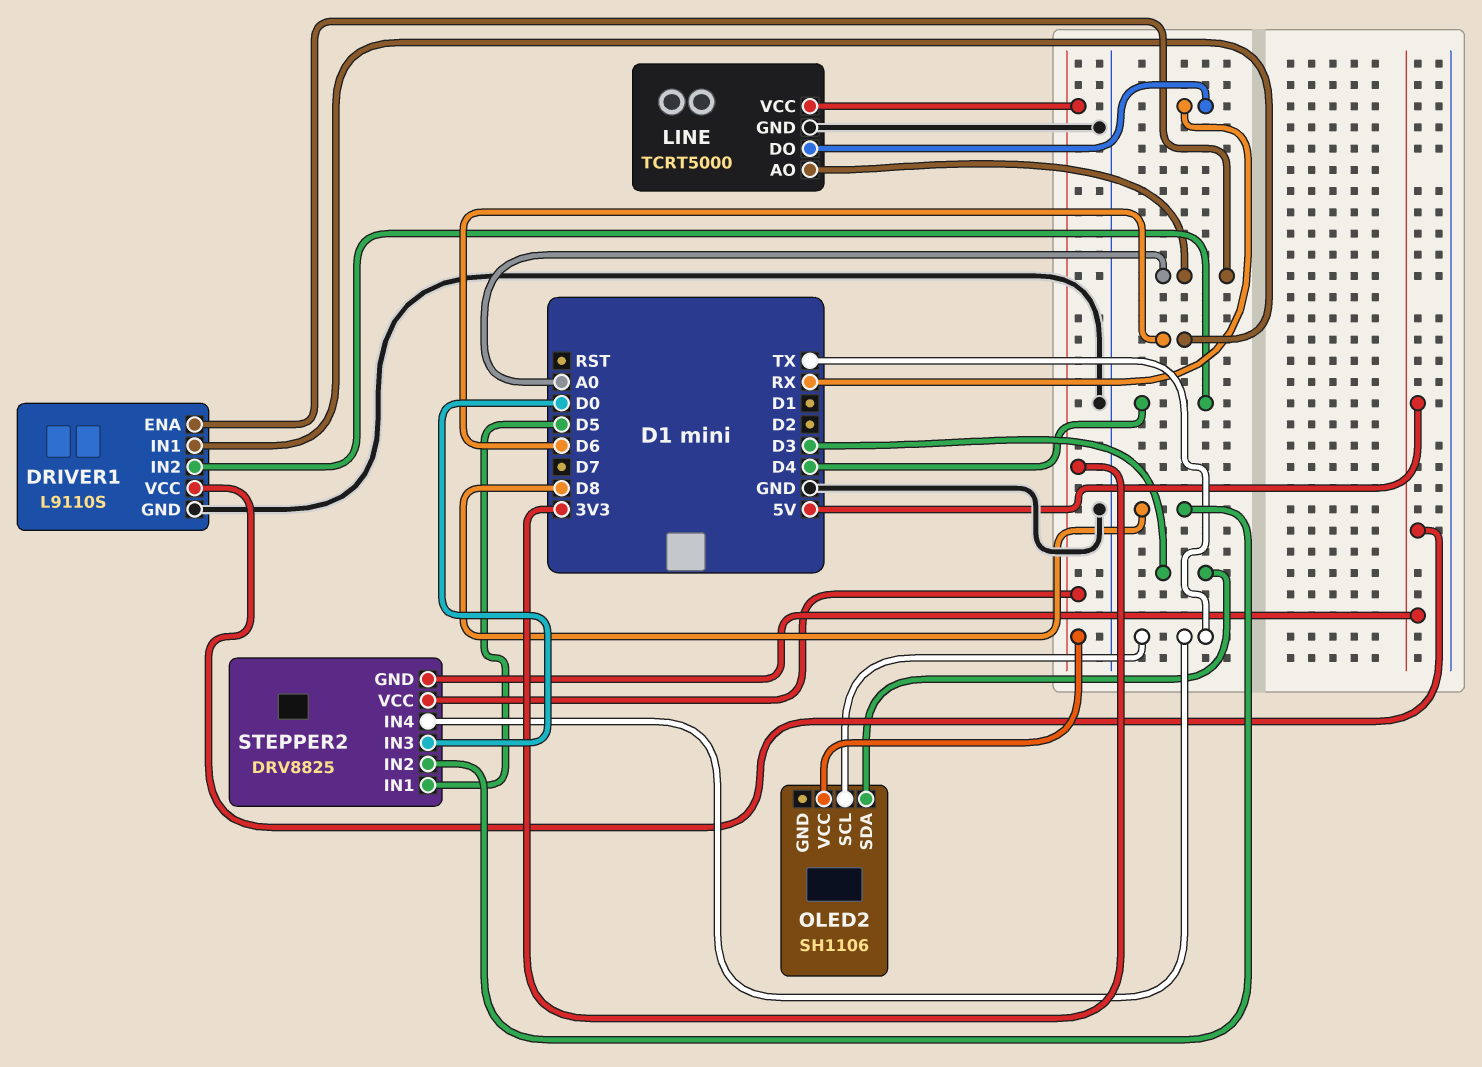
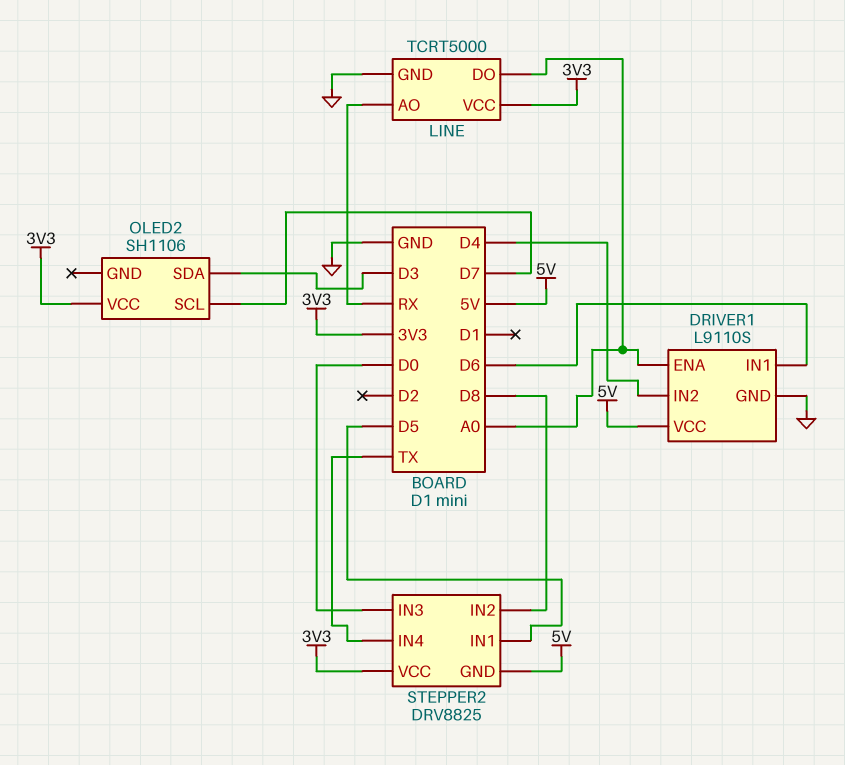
LINE pin AO: A0 -> RX
LINE pin DO: RX -> A0
OLED2 pin SCL: TX -> D7

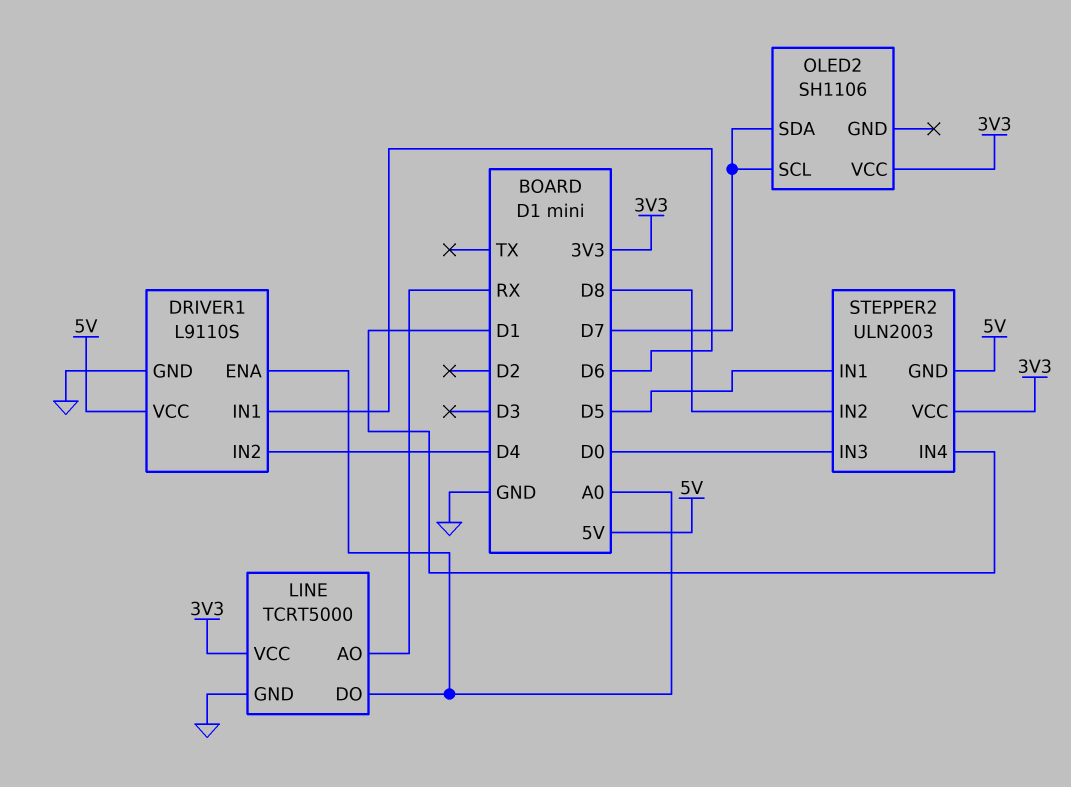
OLED2 pin SDA: D3 -> D7
STEPPER2: DRV8825 -> ULN2003
STEPPER2 pin IN4: TX -> D1

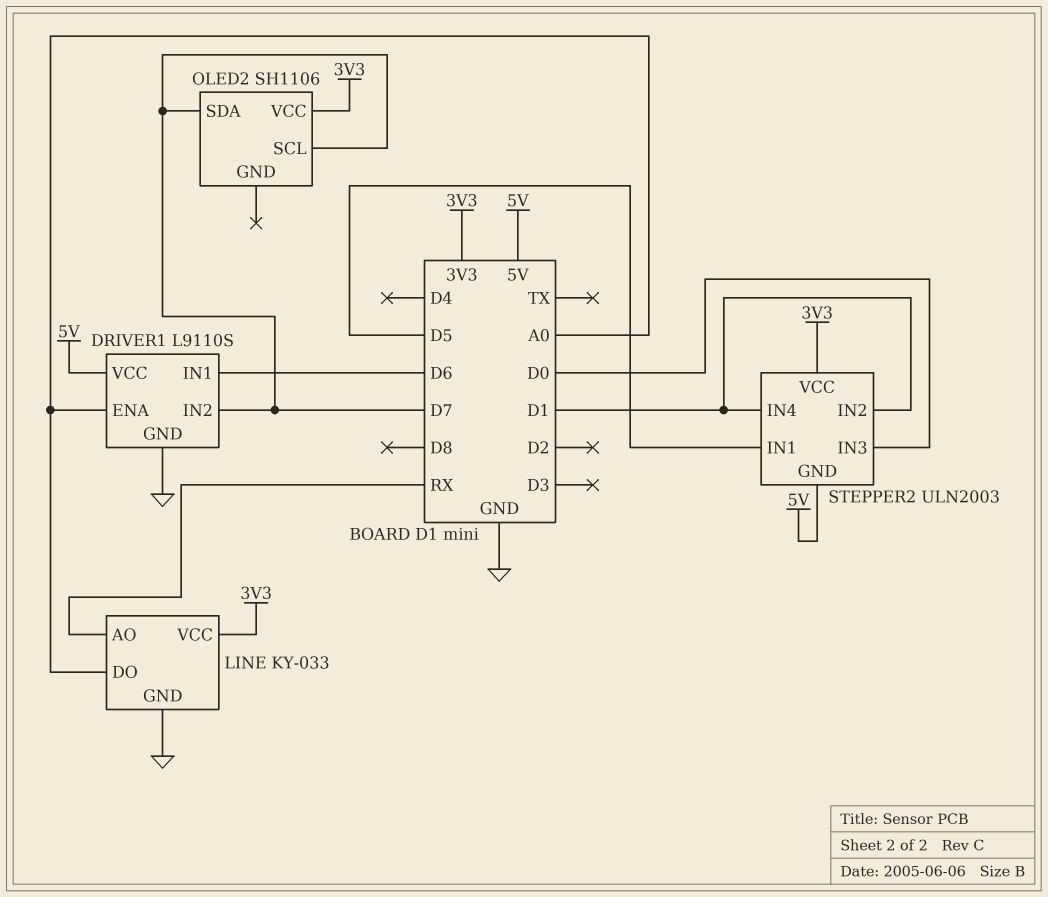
DRIVER1 pin IN2: D4 -> D7
LINE: TCRT5000 -> KY-033
STEPPER2 pin IN2: D8 -> D1

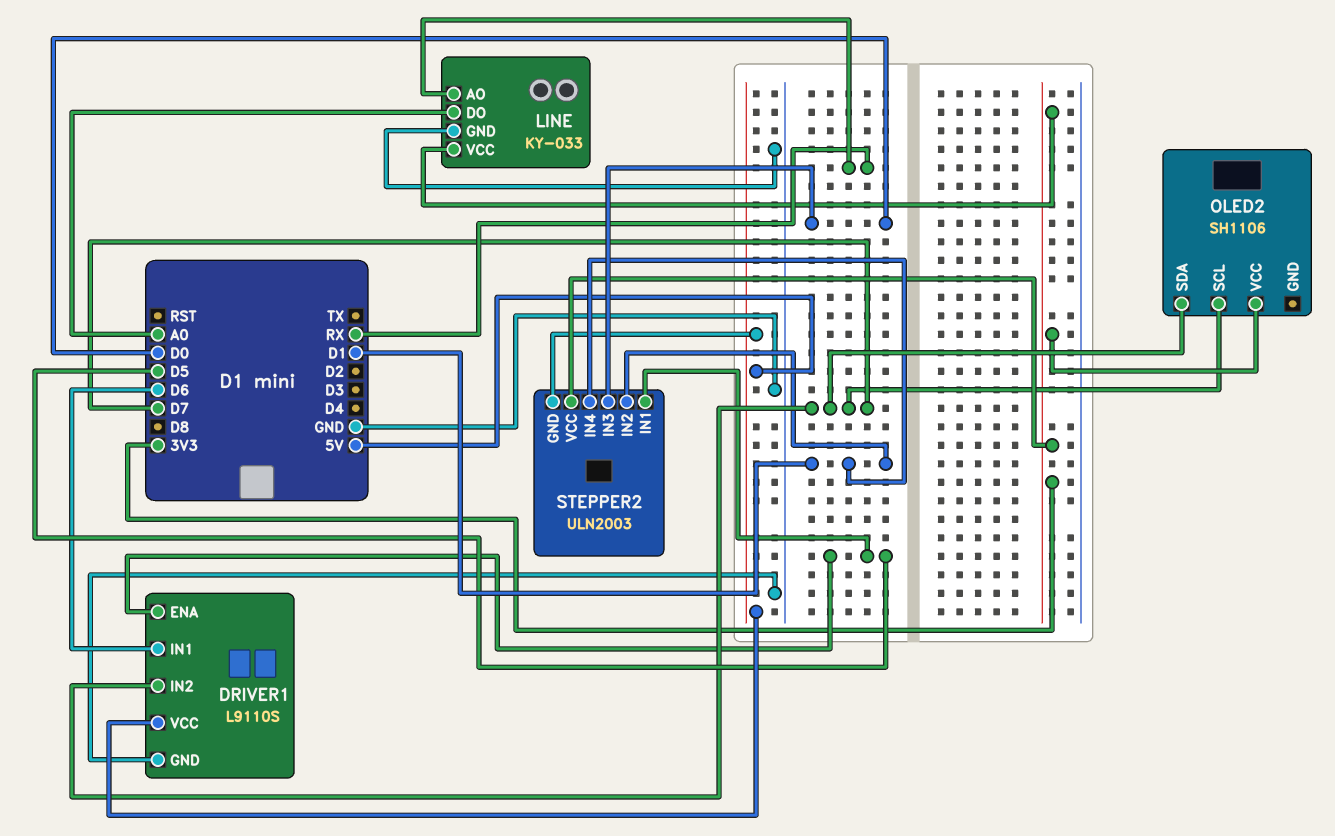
DRIVER1 pin ENA: A0 -> D5

